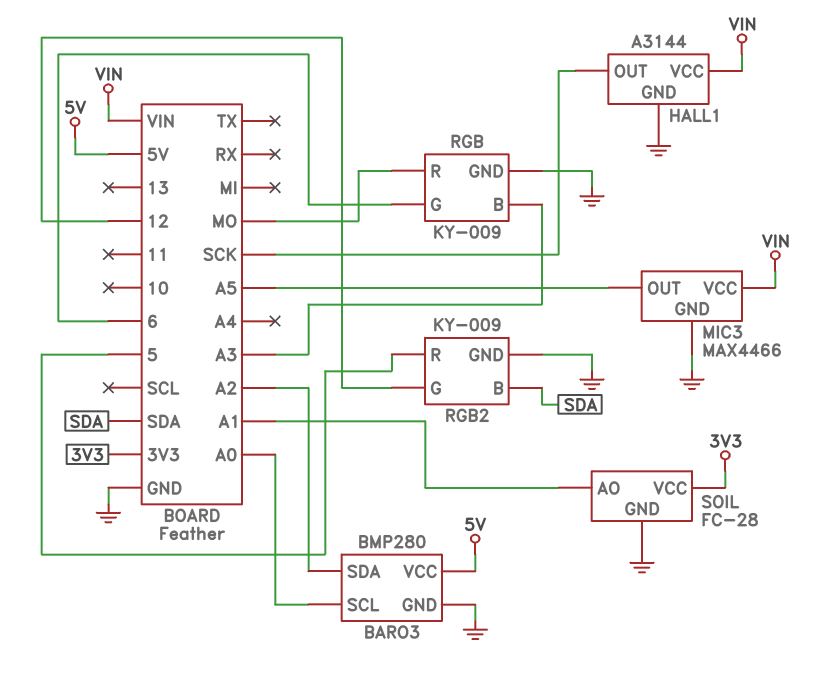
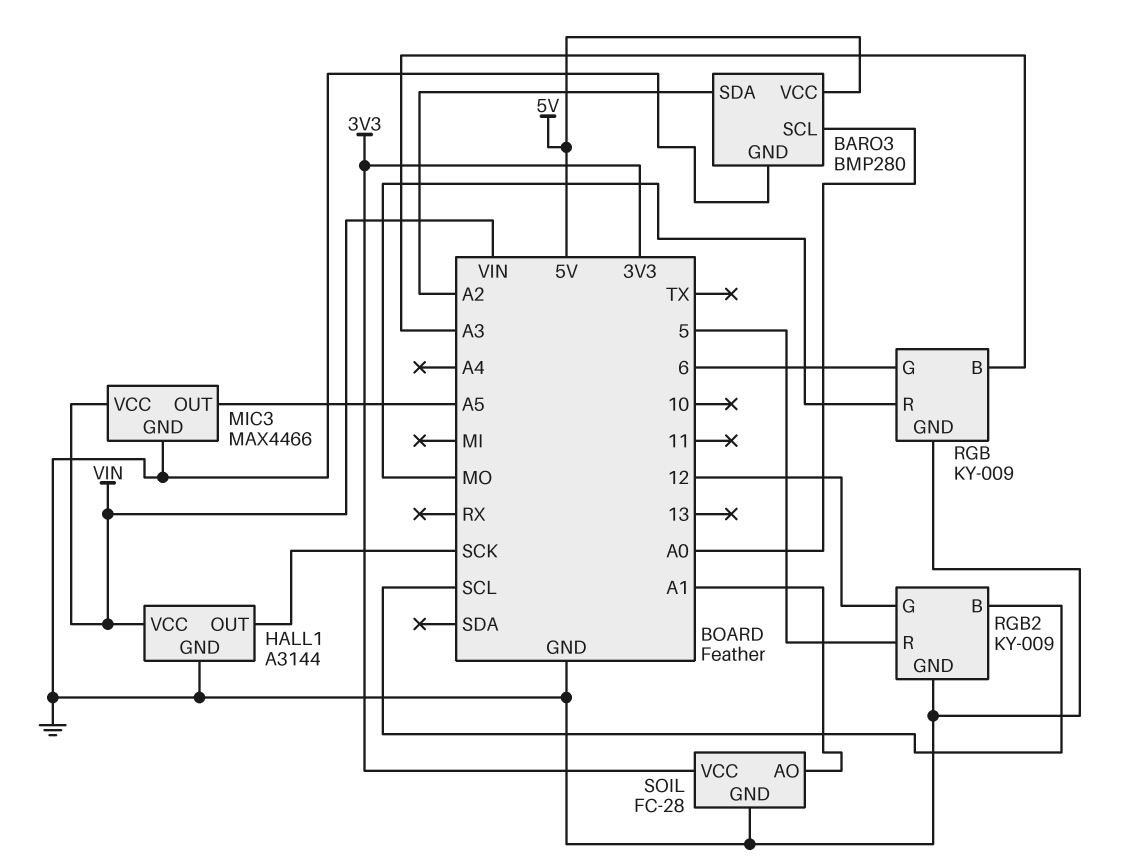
RGB2 pin B: SDA -> SCL

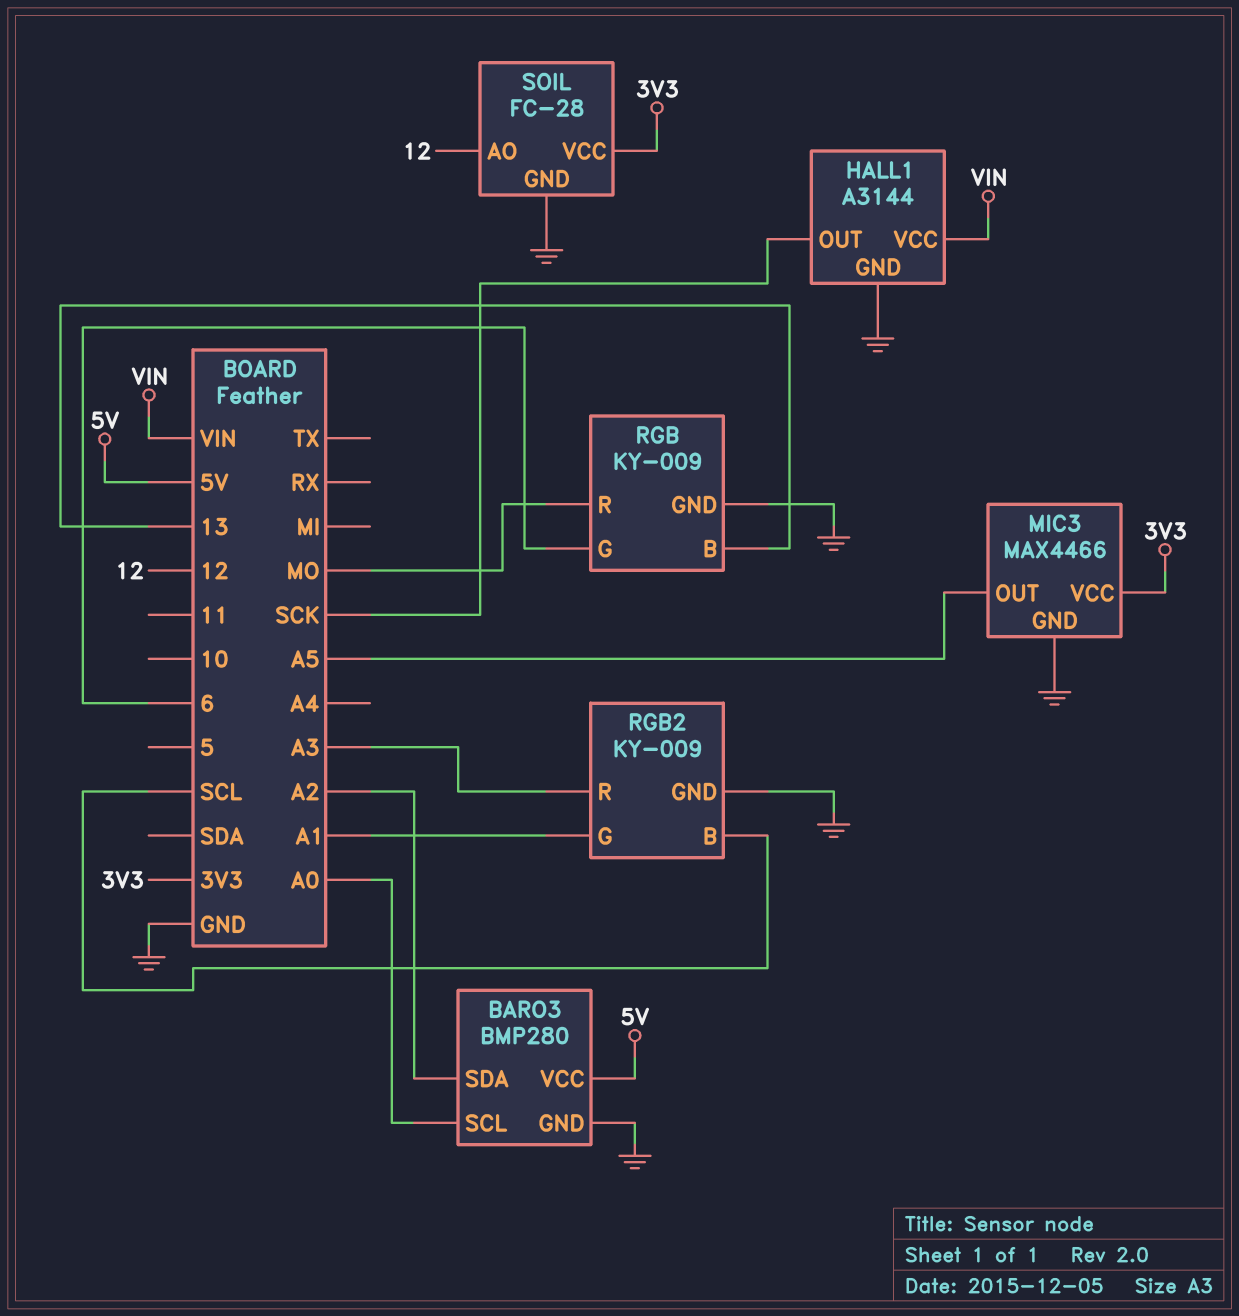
MIC3 pin VCC: VIN -> 3V3
RGB pin B: A3 -> 13
RGB2 pin G: 12 -> A1
RGB2 pin R: 5 -> A3
SOIL pin AO: A1 -> 12

